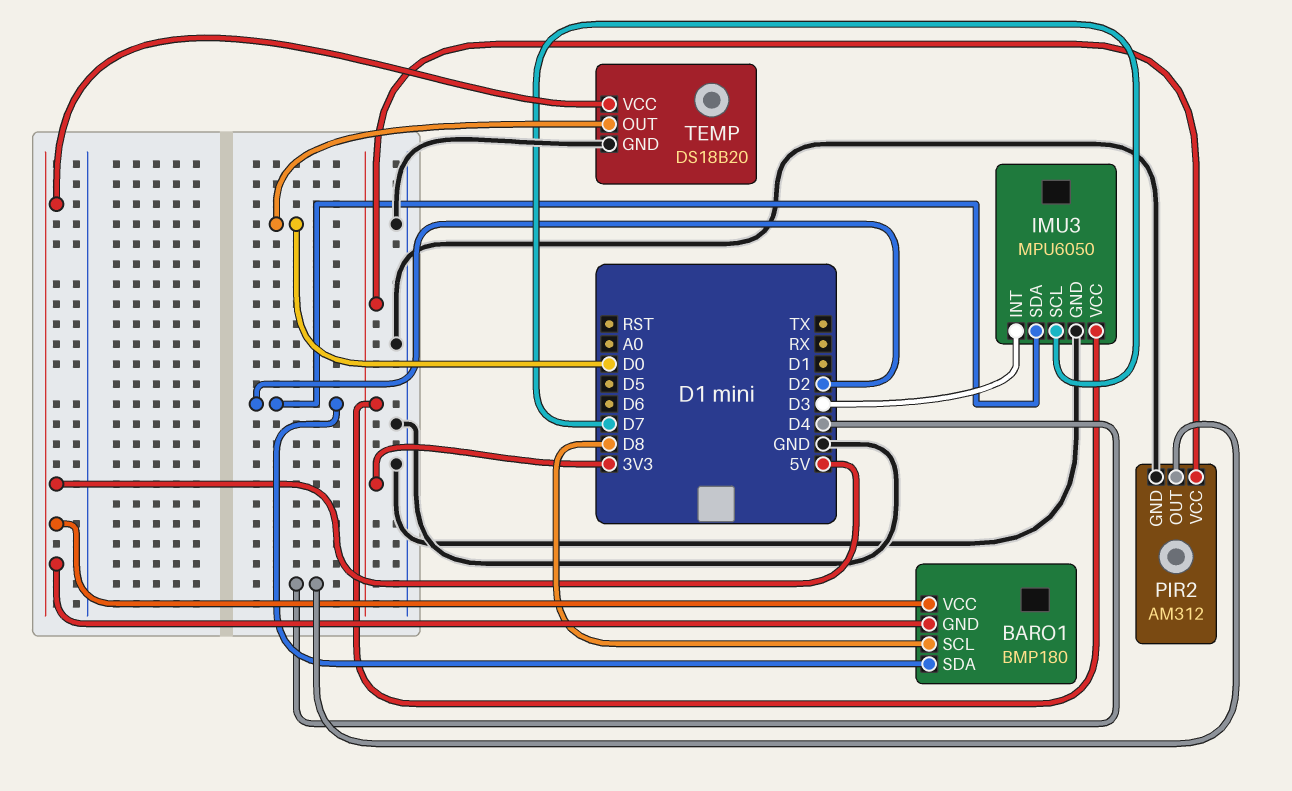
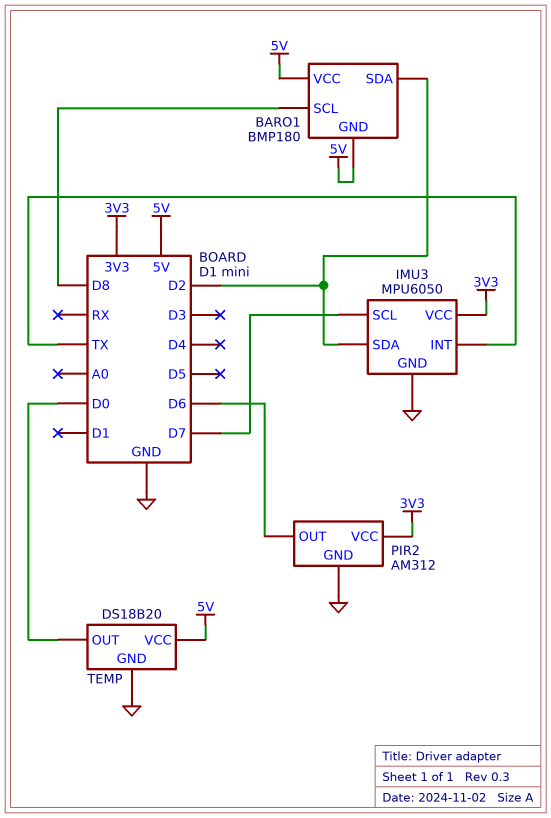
IMU3 pin INT: D3 -> TX
PIR2 pin OUT: D4 -> D6

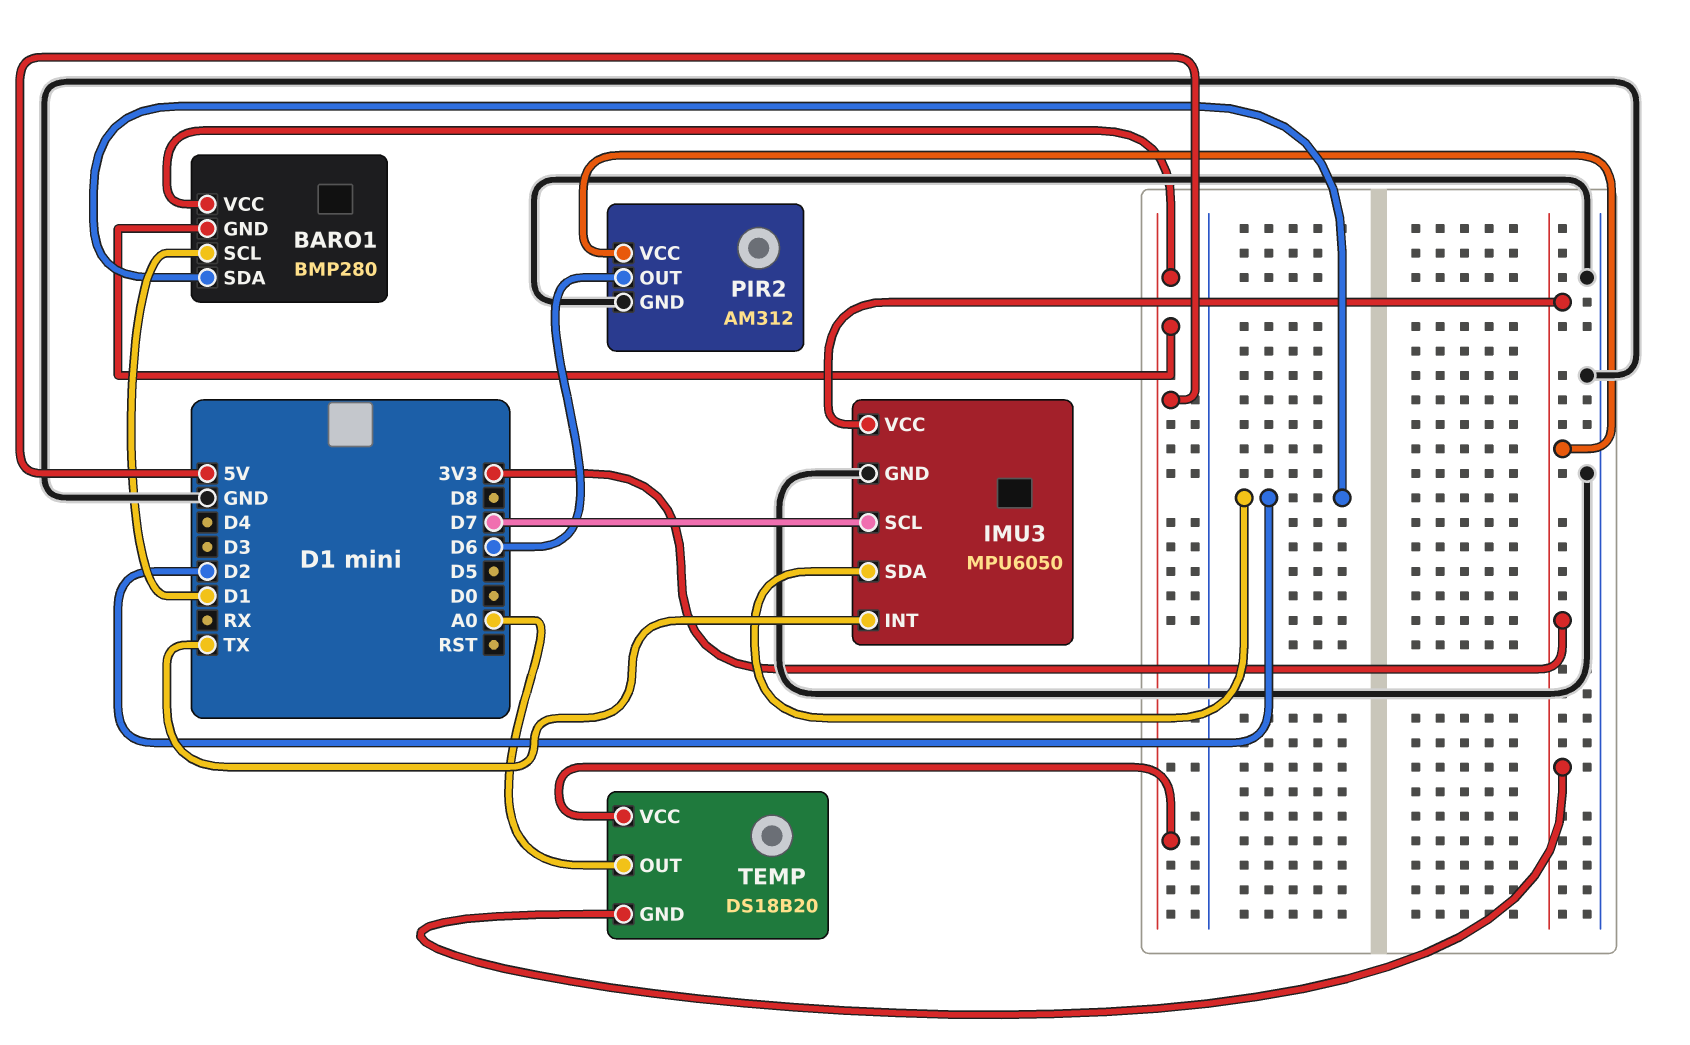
BARO1: BMP180 -> BMP280
BARO1 pin SCL: D8 -> D1
TEMP pin GND: GND -> 3V3
TEMP pin OUT: D0 -> A0

